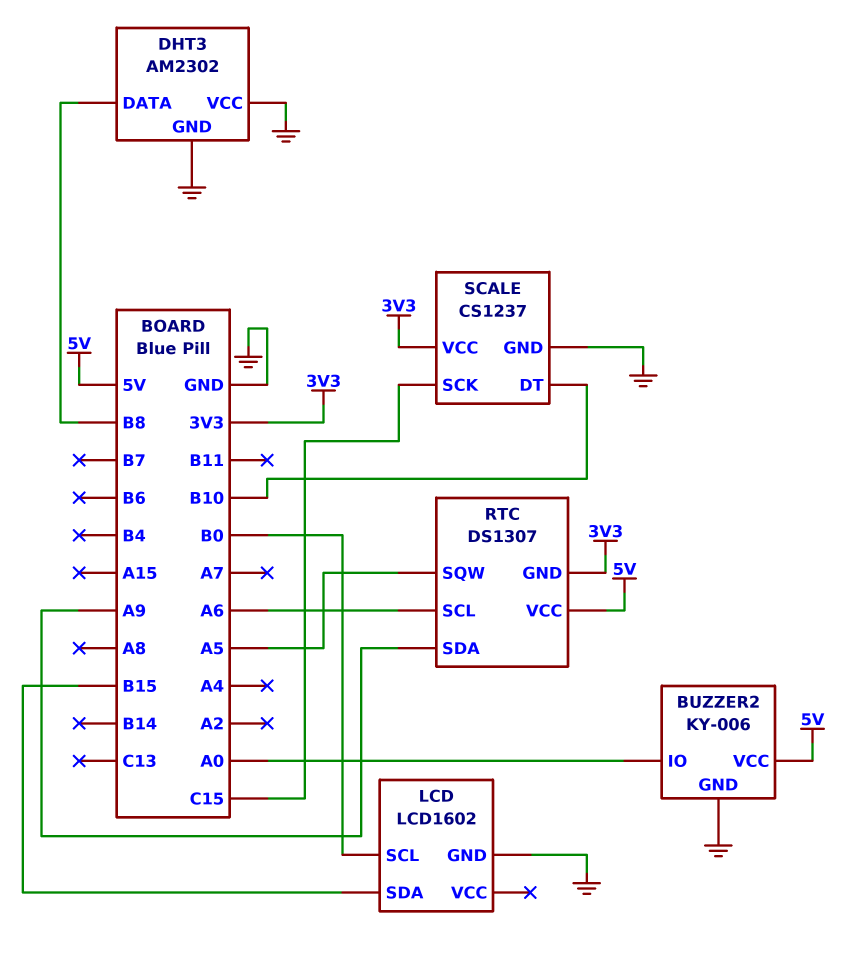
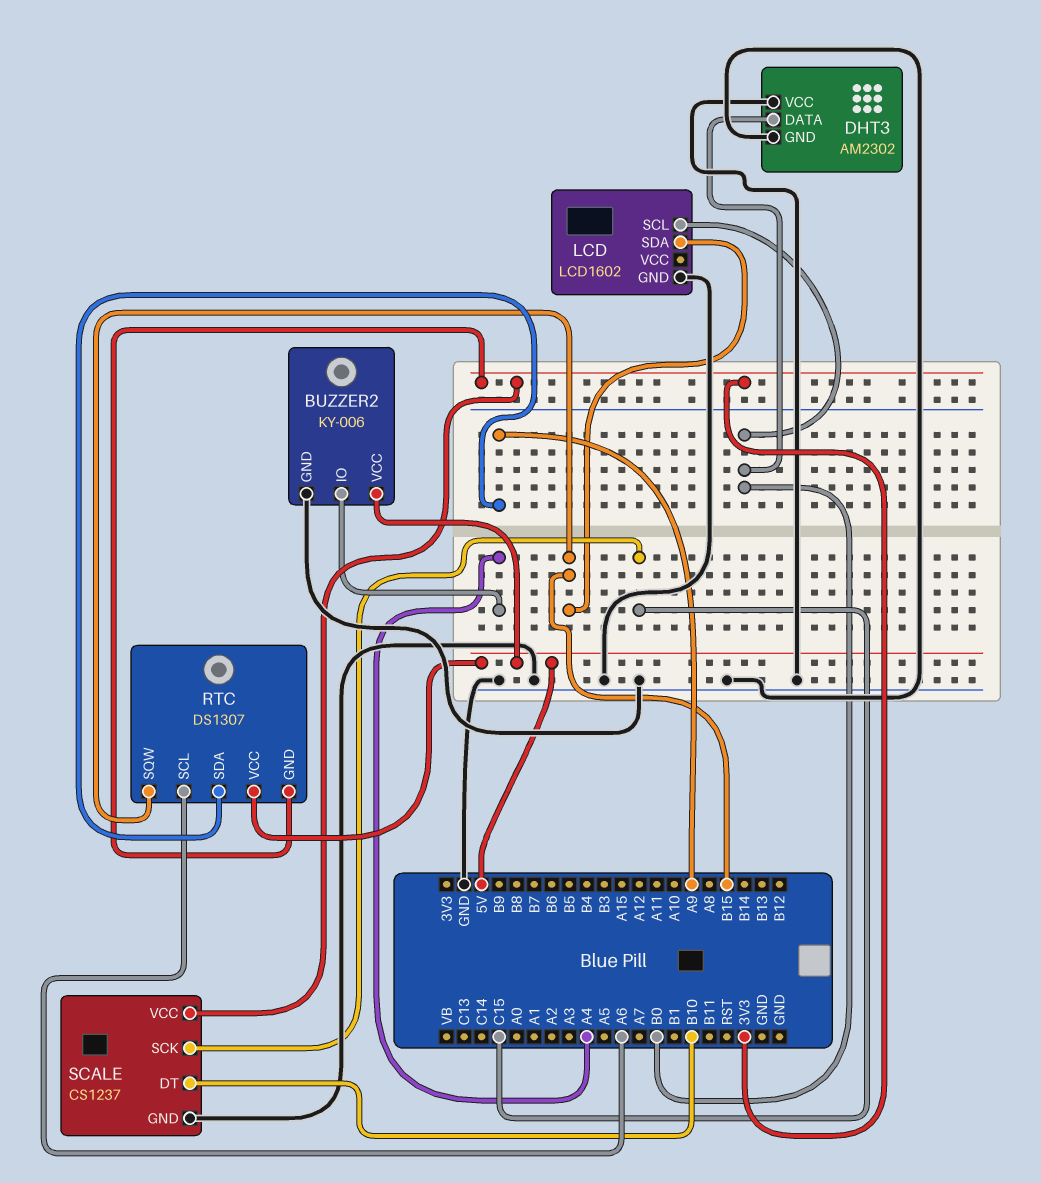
BUZZER2 pin IO: A0 -> A4
DHT3 pin DATA: B8 -> B0
RTC pin SQW: A5 -> B15

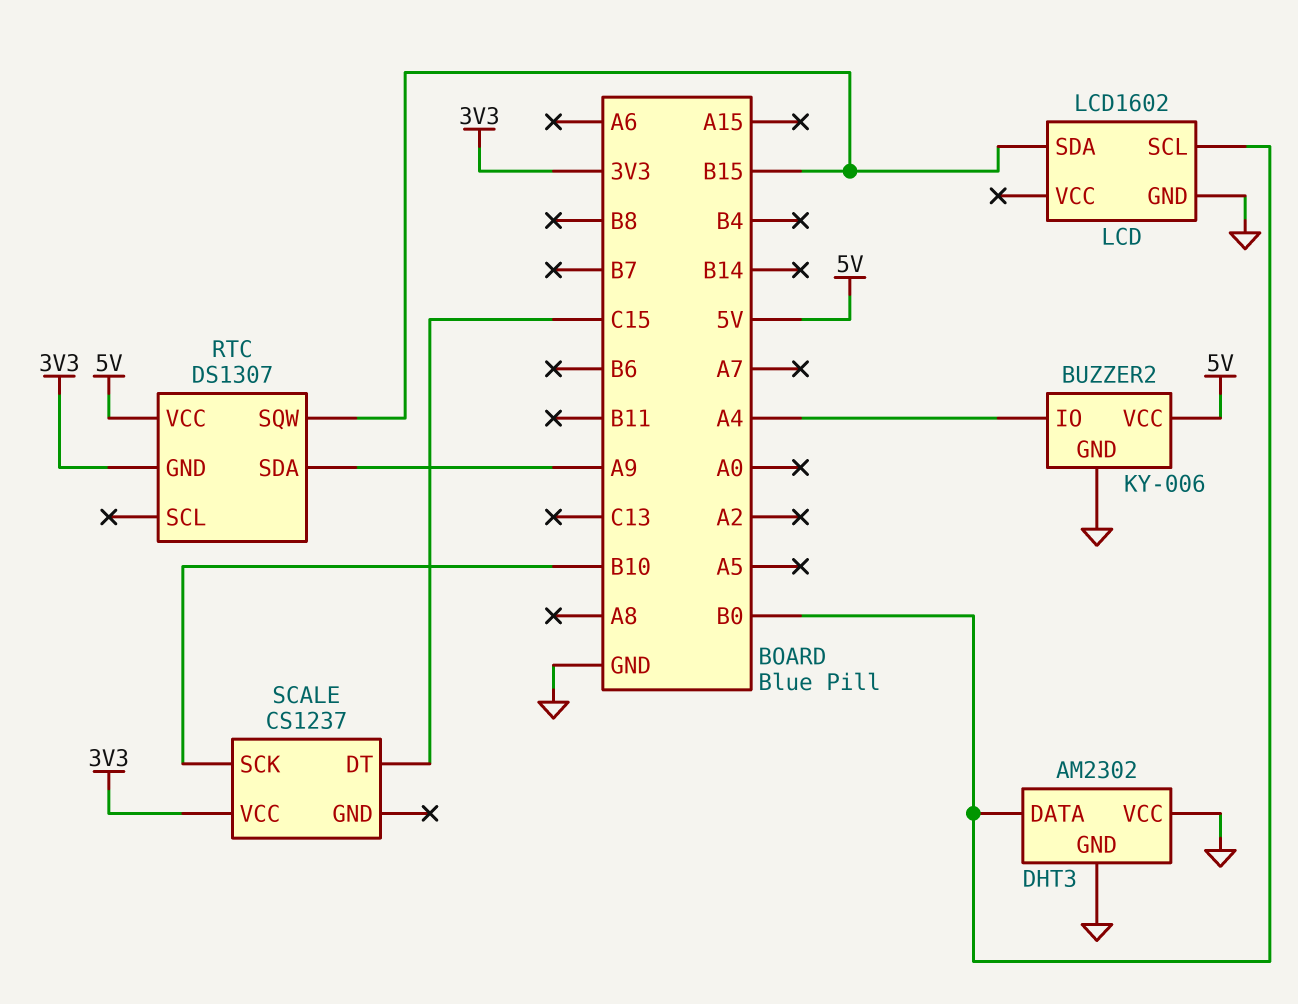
RTC pin SCL: A6 -> none
SCALE pin DT: B10 -> C15
SCALE pin GND: GND -> none
SCALE pin SCK: C15 -> B10

